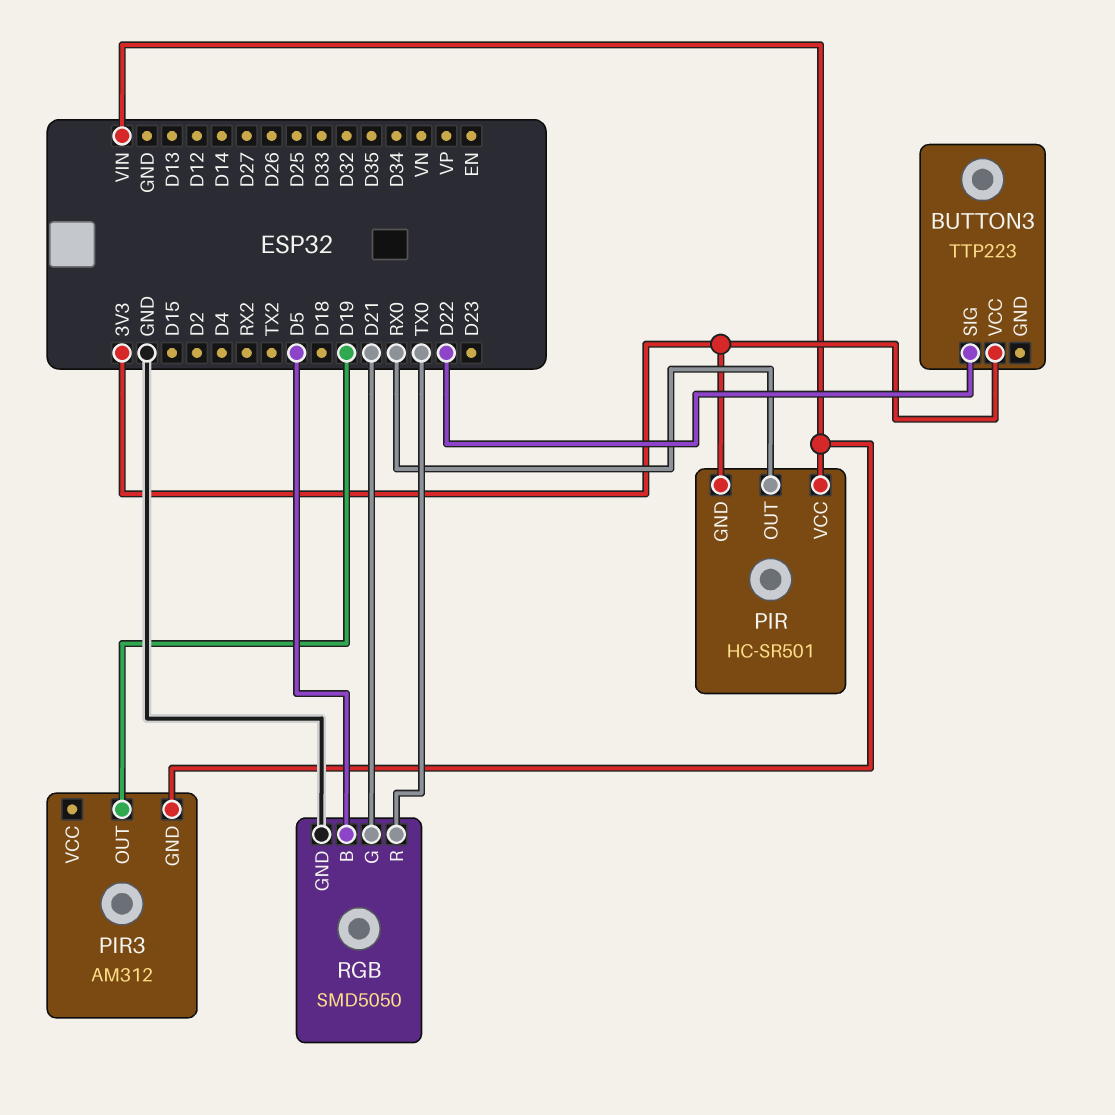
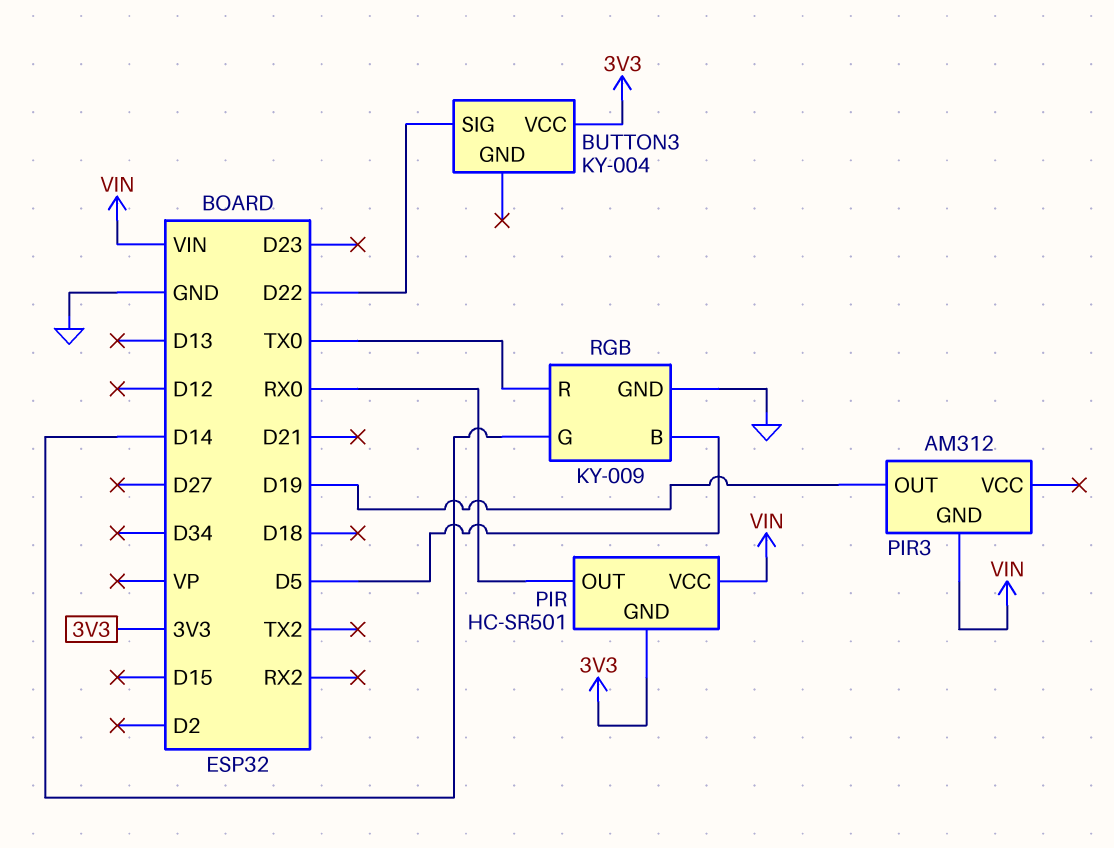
BUTTON3: TTP223 -> KY-004
RGB: SMD5050 -> KY-009
RGB pin G: D21 -> D14

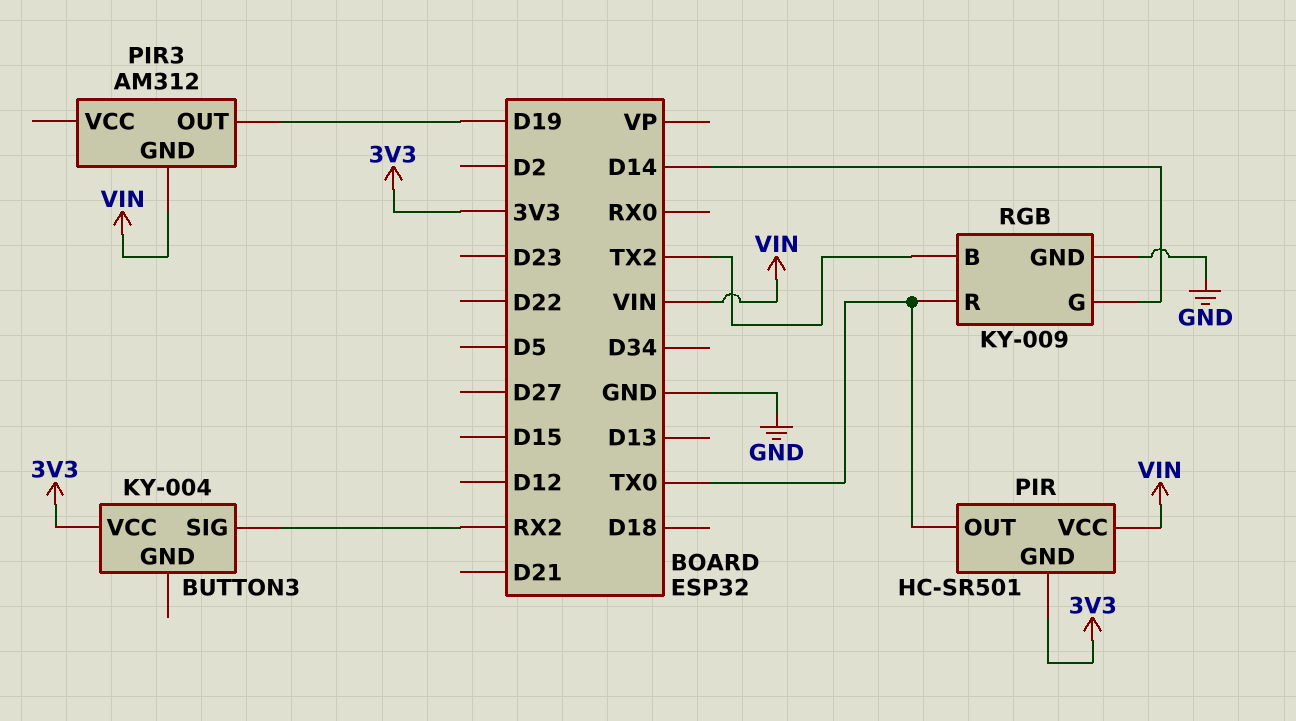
BUTTON3 pin SIG: D22 -> RX2
PIR pin OUT: RX0 -> TX0
RGB pin B: D5 -> TX2

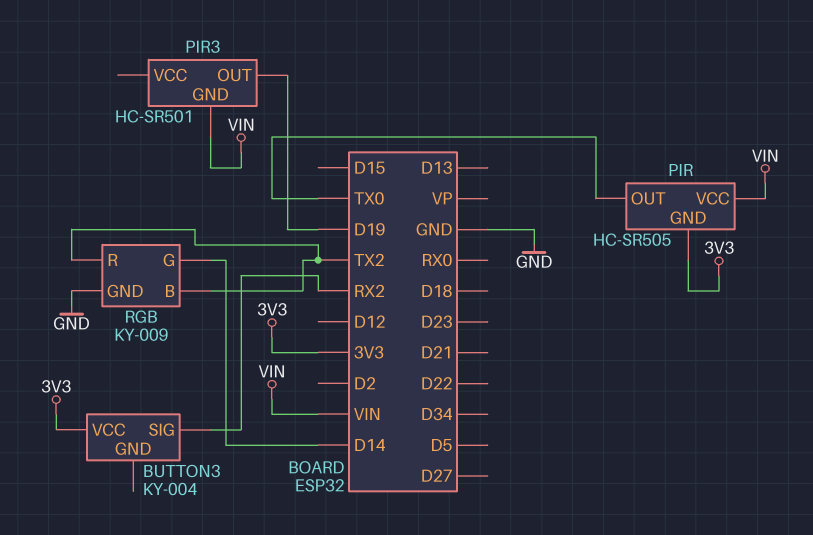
PIR: HC-SR501 -> HC-SR505
PIR3: AM312 -> HC-SR501
RGB pin R: TX0 -> TX2

